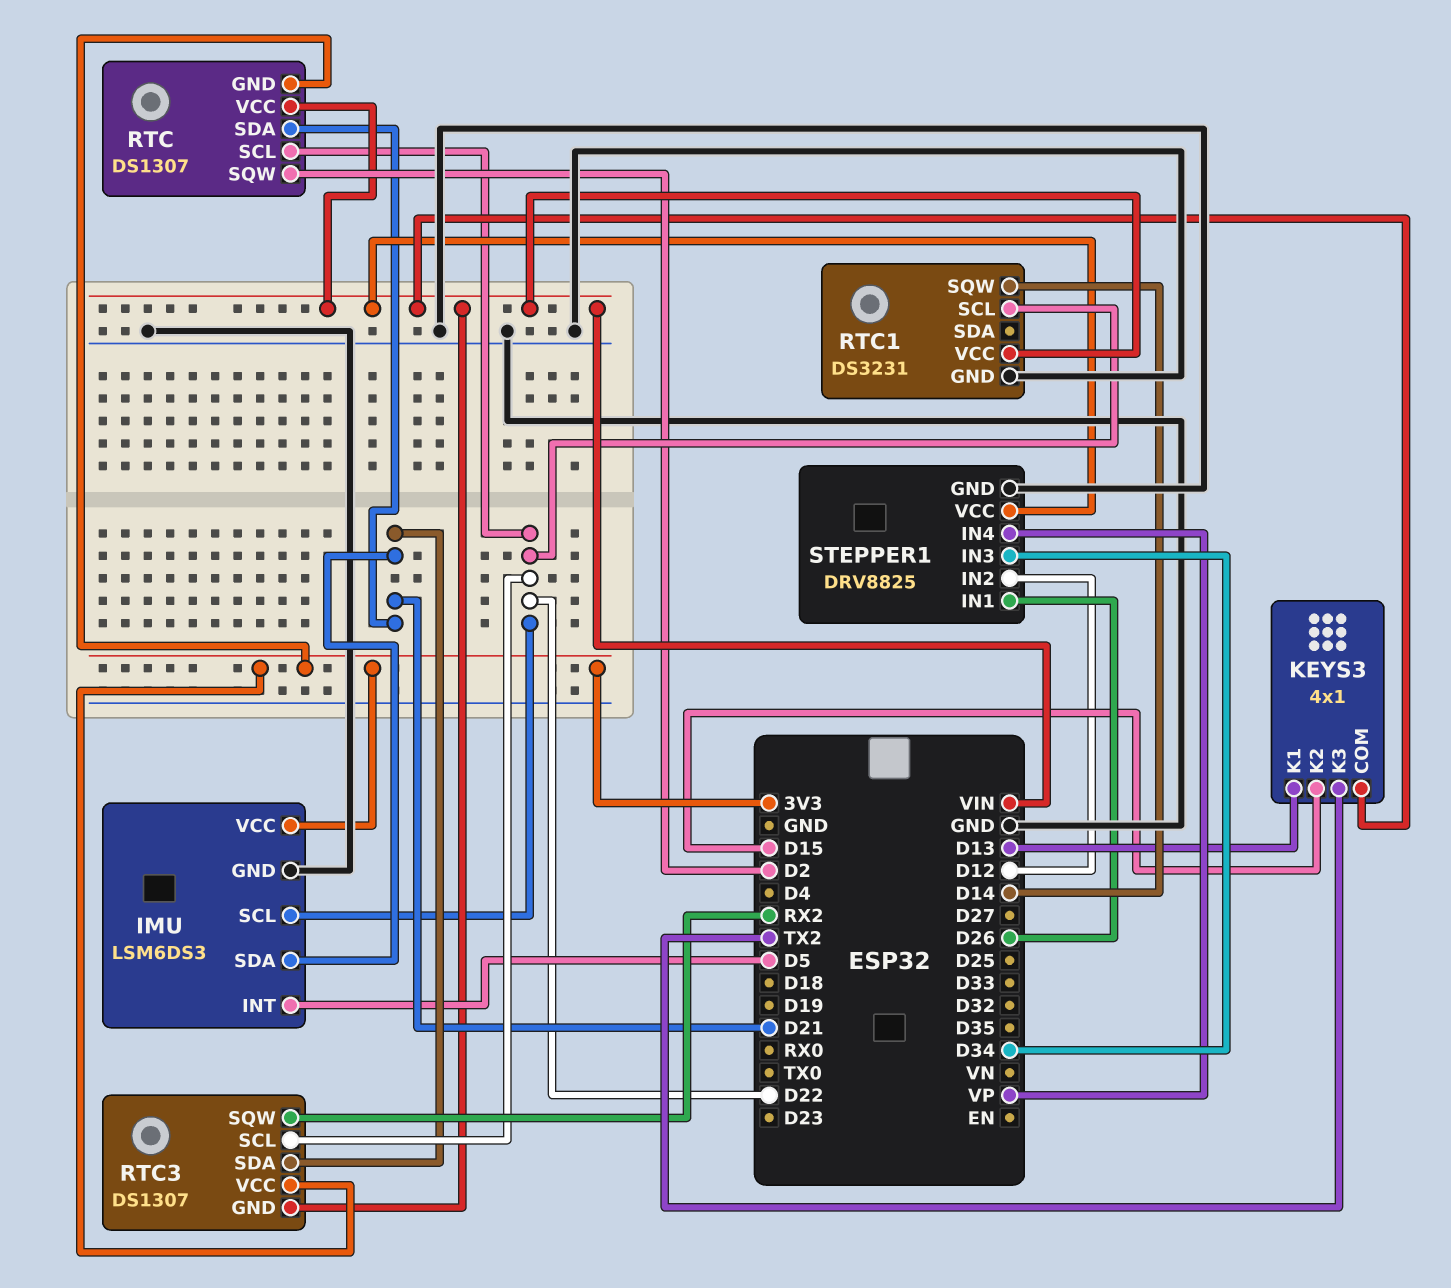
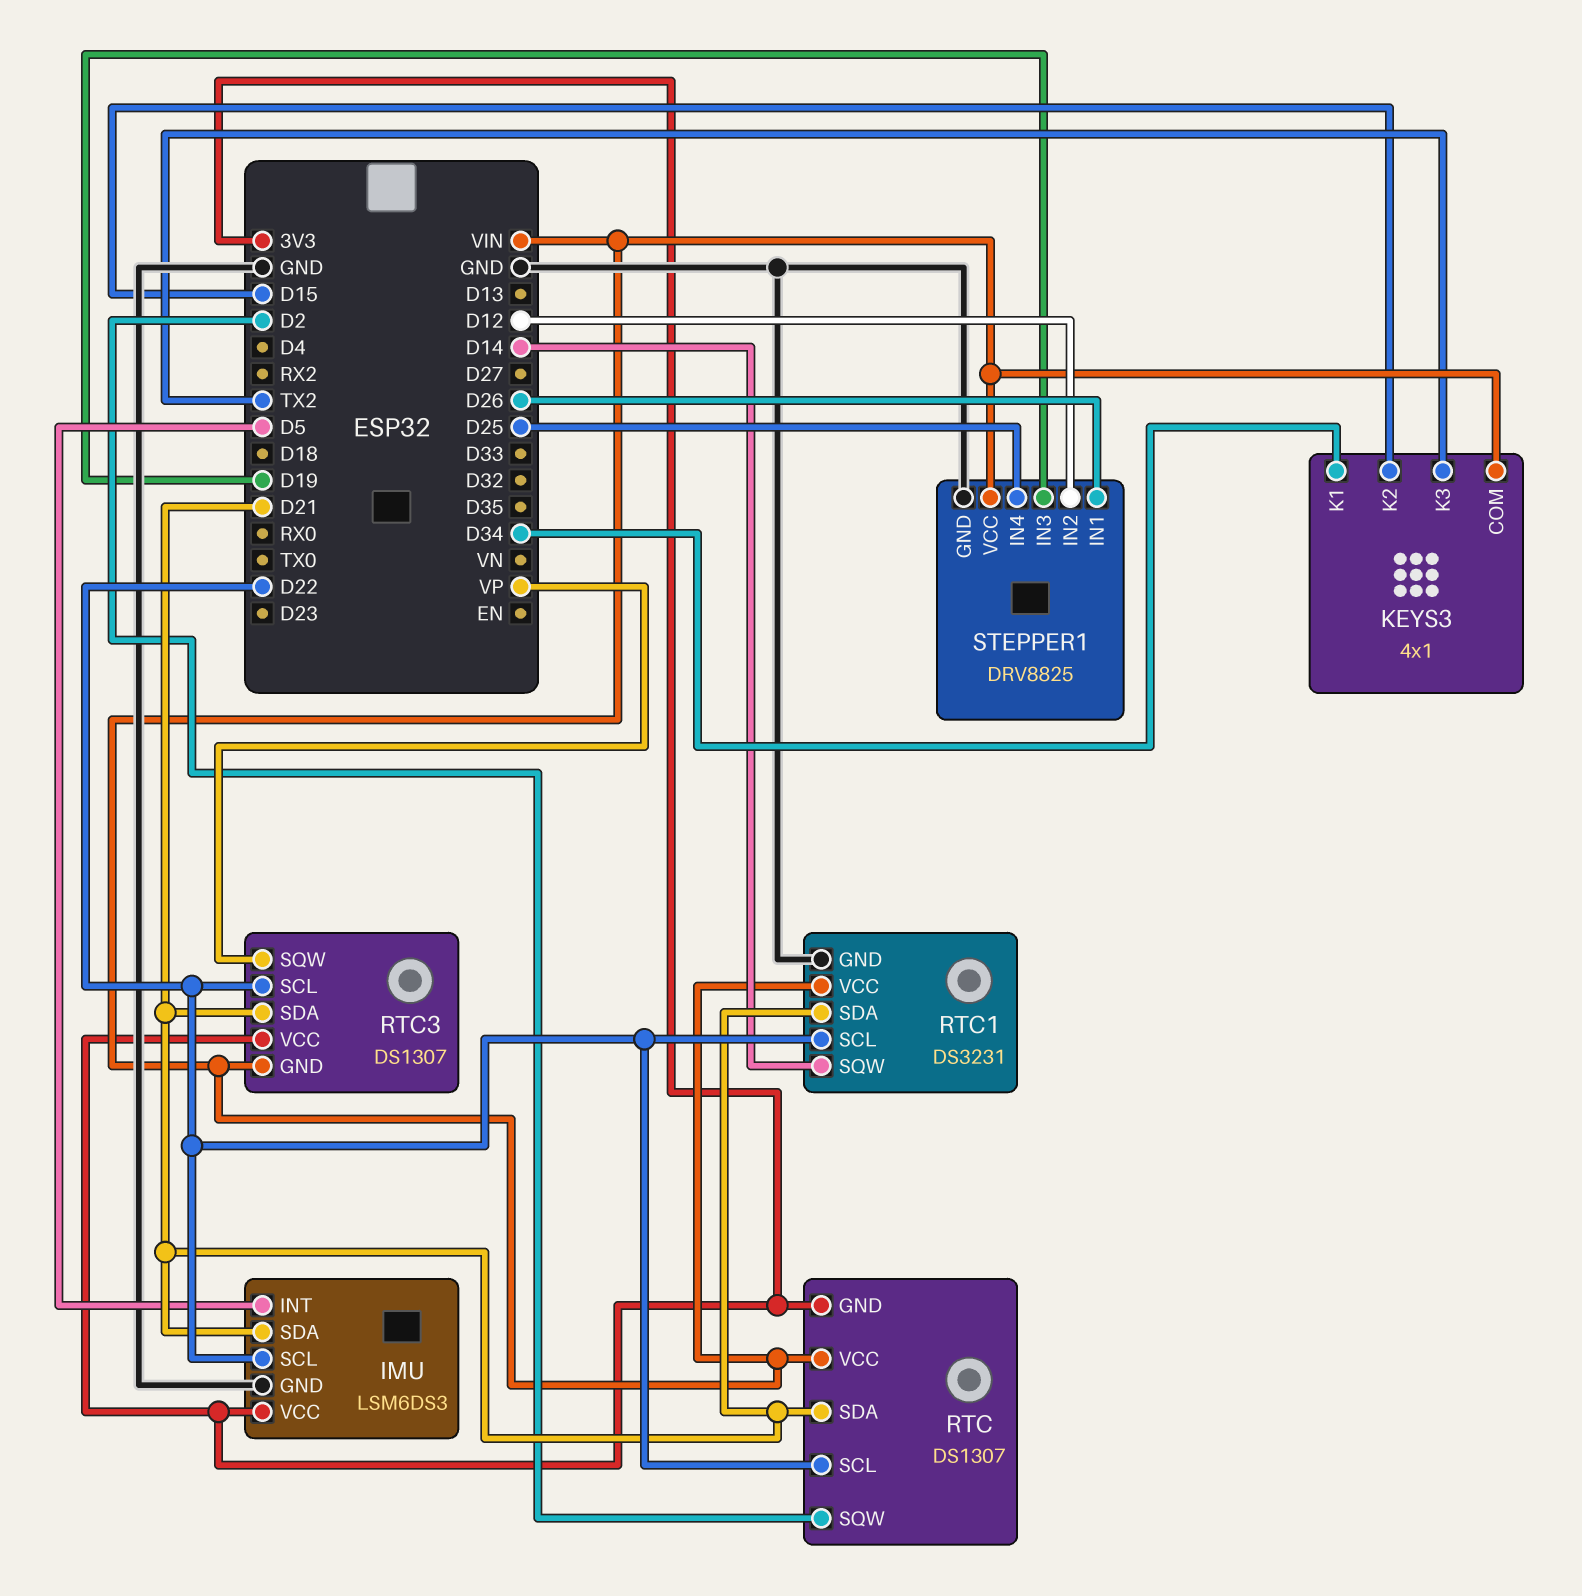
KEYS3 pin K1: D13 -> D34
RTC1 pin SDA: none -> D21
RTC3 pin SQW: RX2 -> VP
STEPPER1 pin IN3: D34 -> D19
STEPPER1 pin IN4: VP -> D25

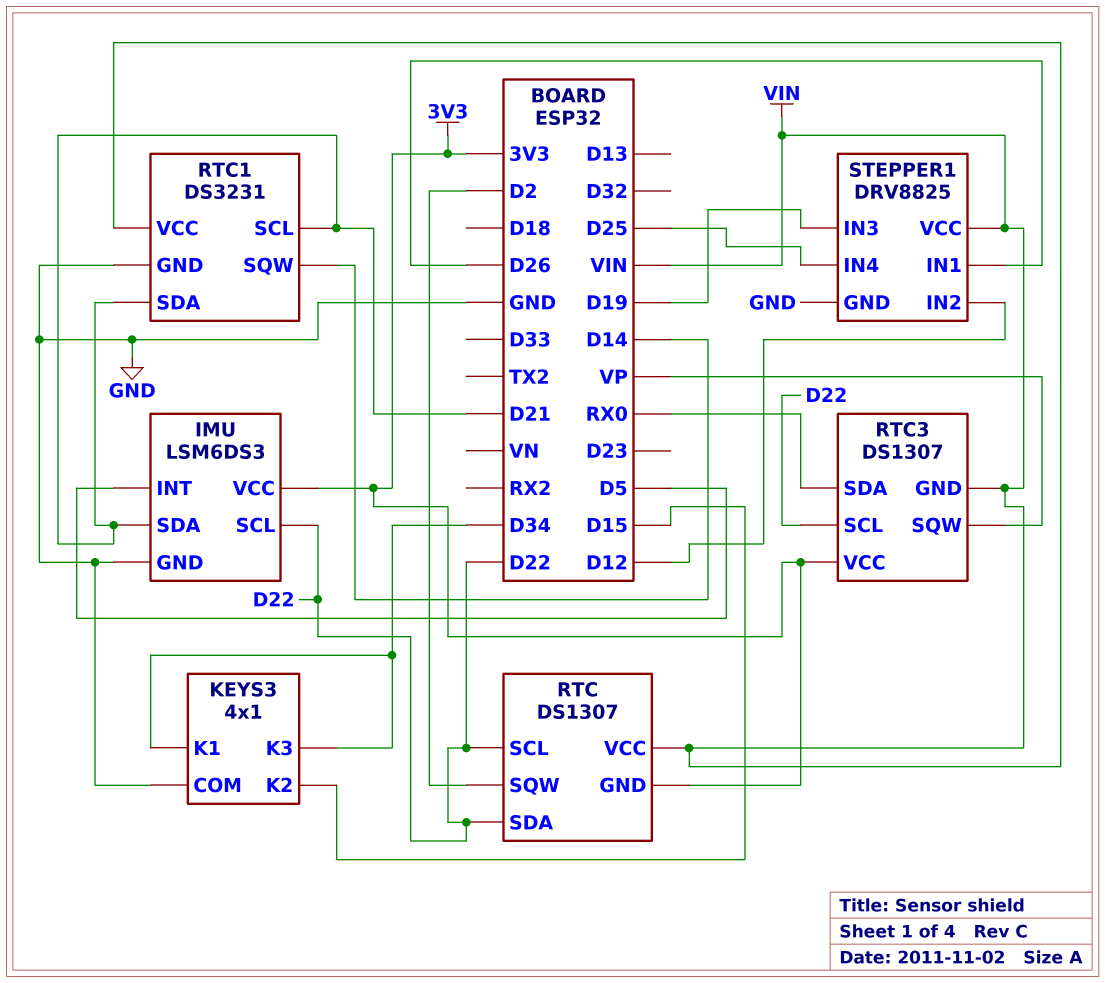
KEYS3 pin COM: VIN -> GND
KEYS3 pin K3: TX2 -> D34
RTC pin SDA: D21 -> D22
RTC1 pin SCL: D22 -> D21
RTC3 pin SDA: D21 -> RX0

